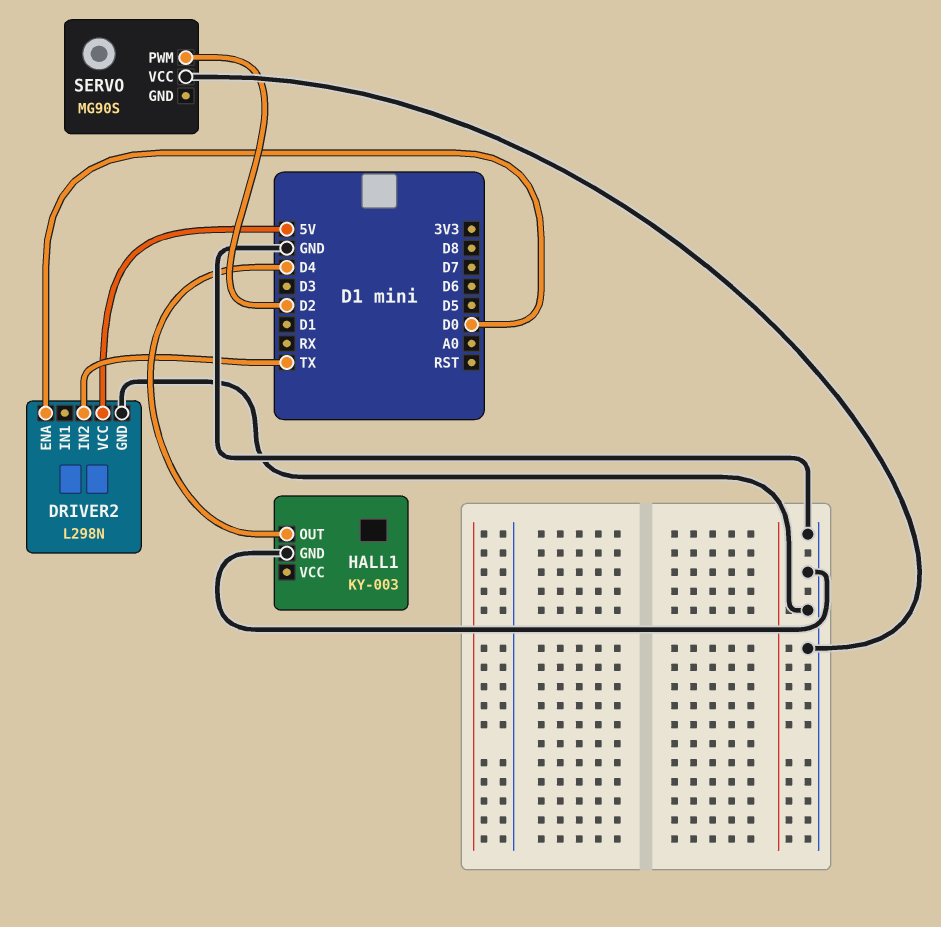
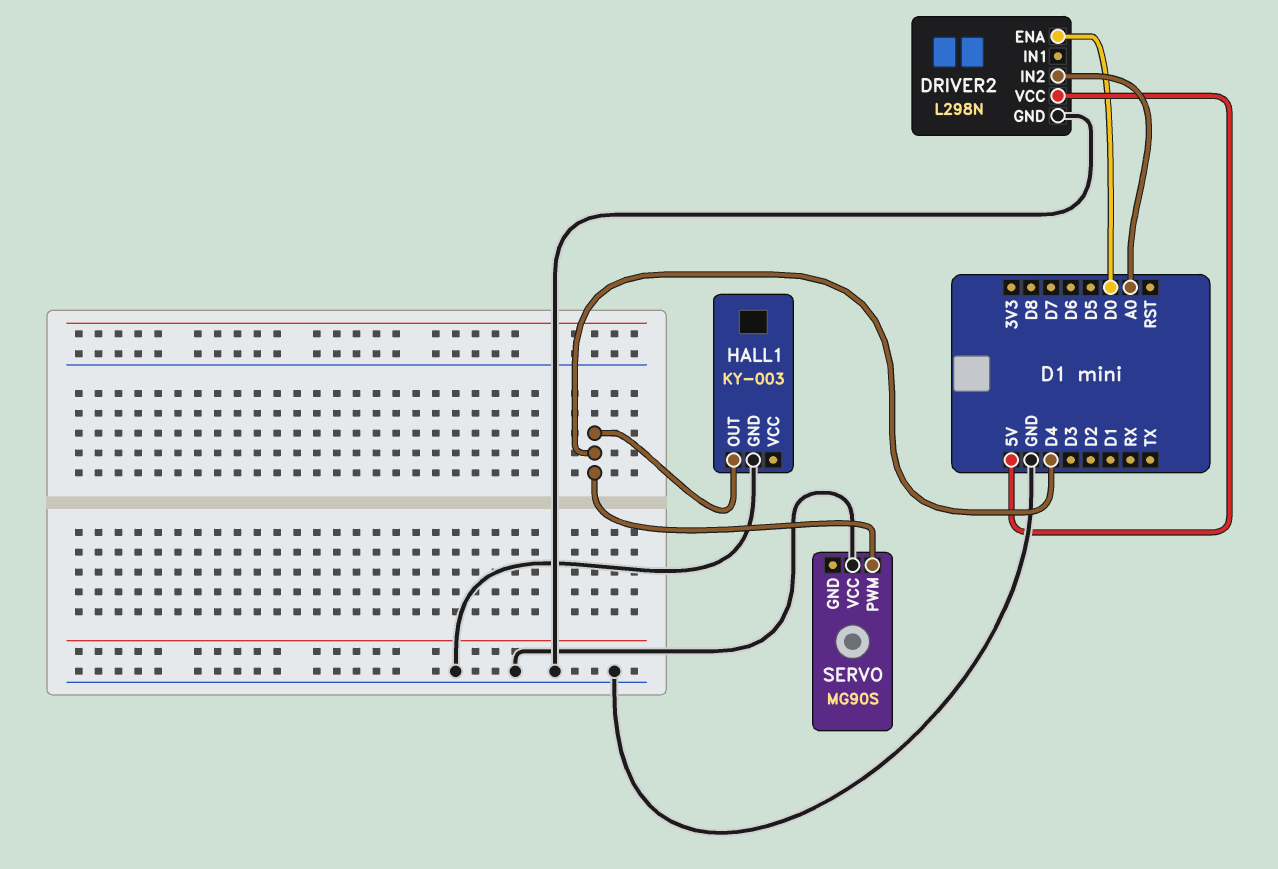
DRIVER2 pin IN2: TX -> A0
SERVO pin PWM: D2 -> D4

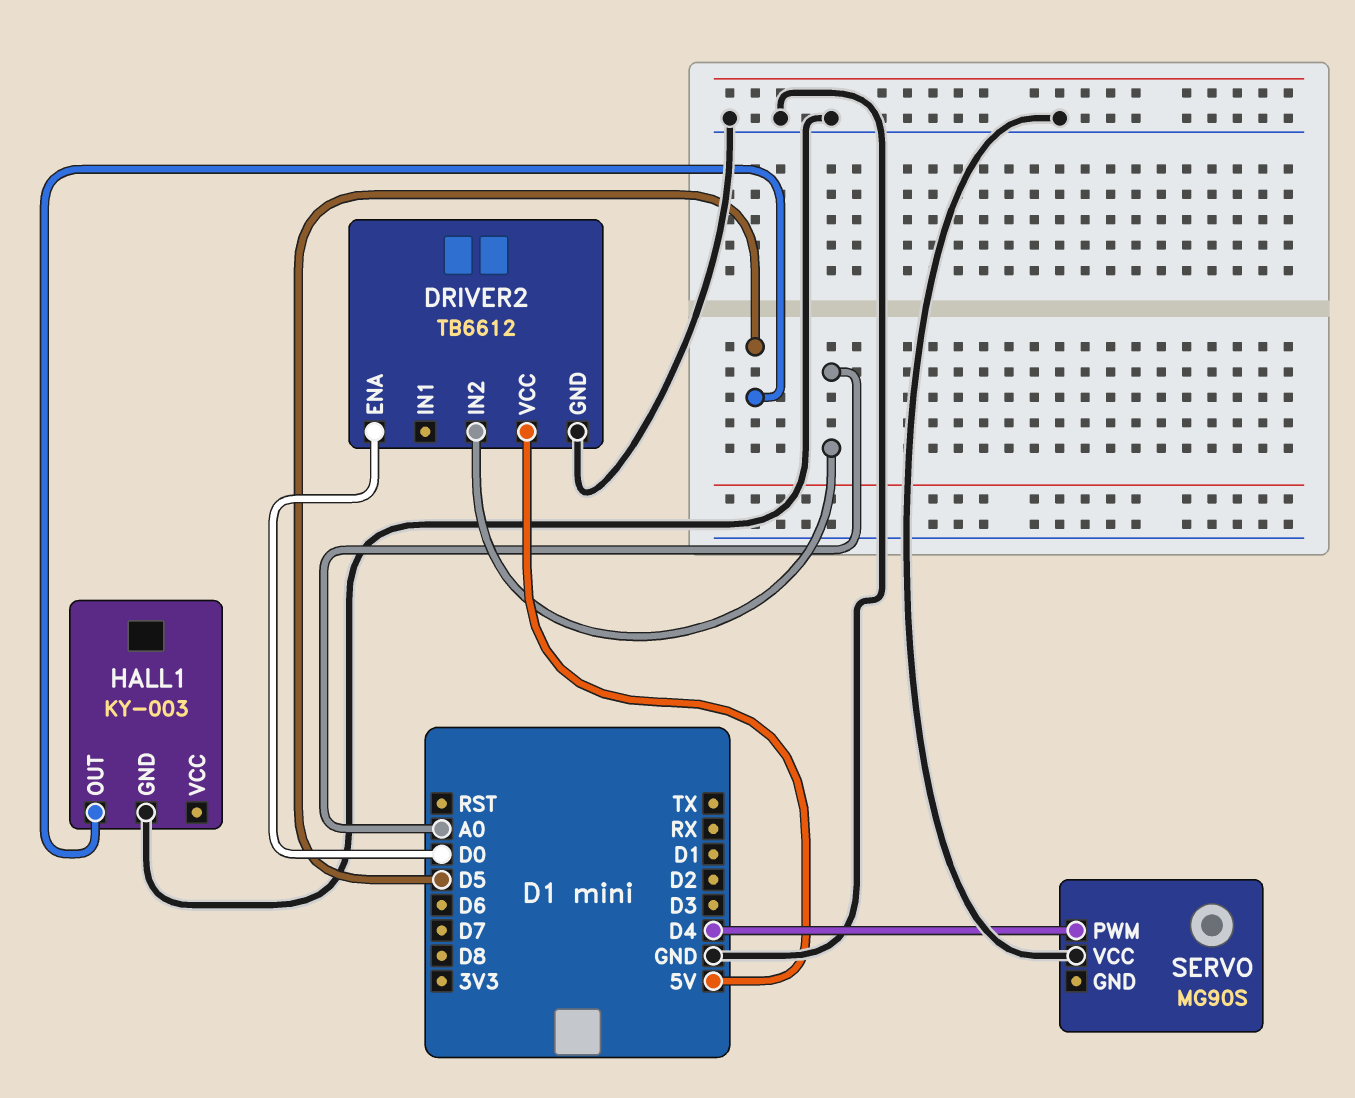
DRIVER2: L298N -> TB6612
HALL1 pin OUT: D4 -> D5

